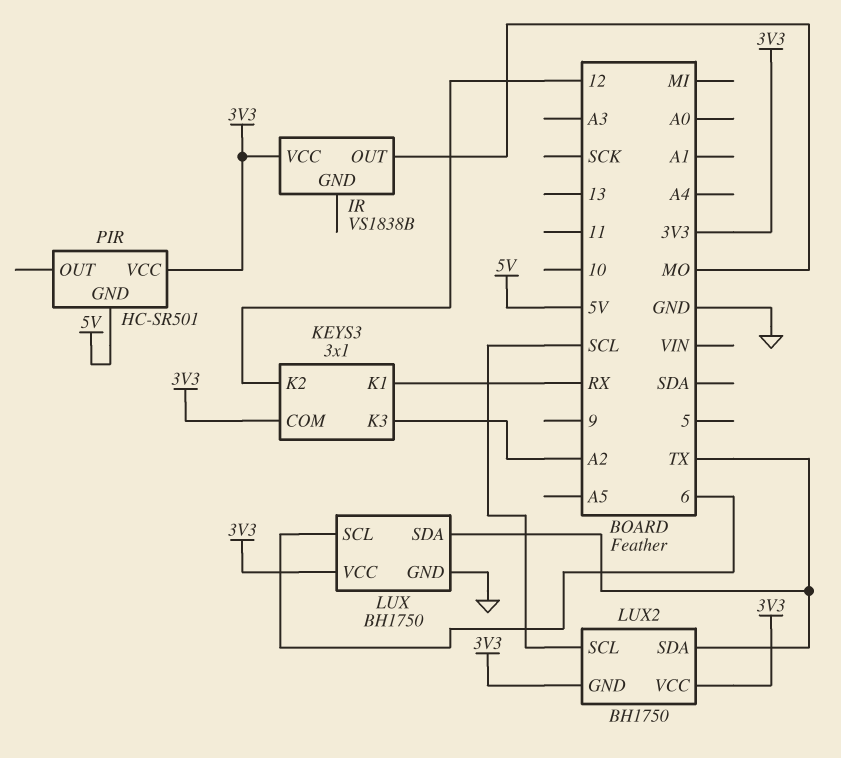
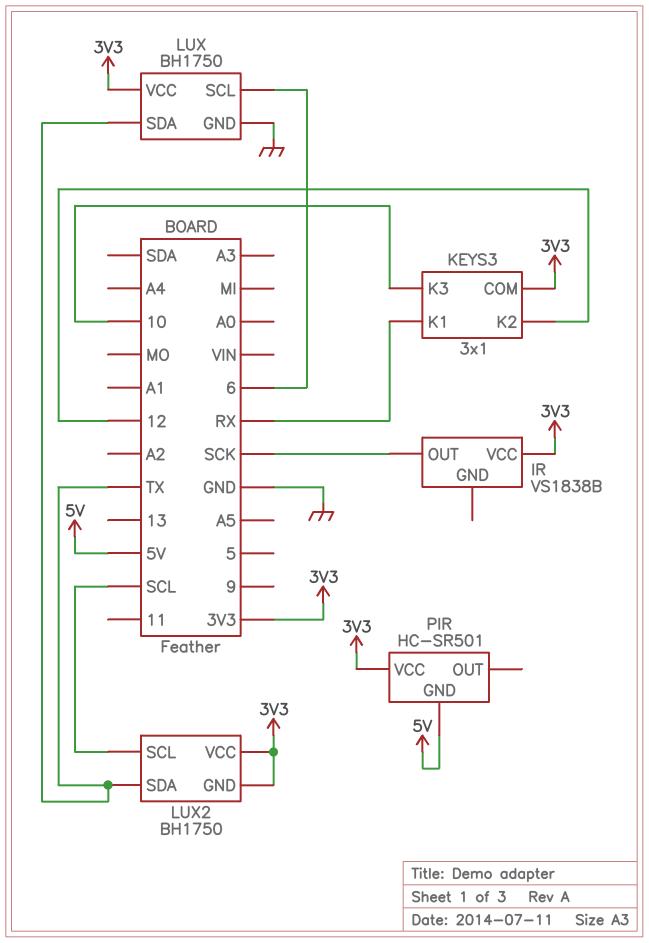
IR pin OUT: MO -> SCK
KEYS3 pin K3: A2 -> 10

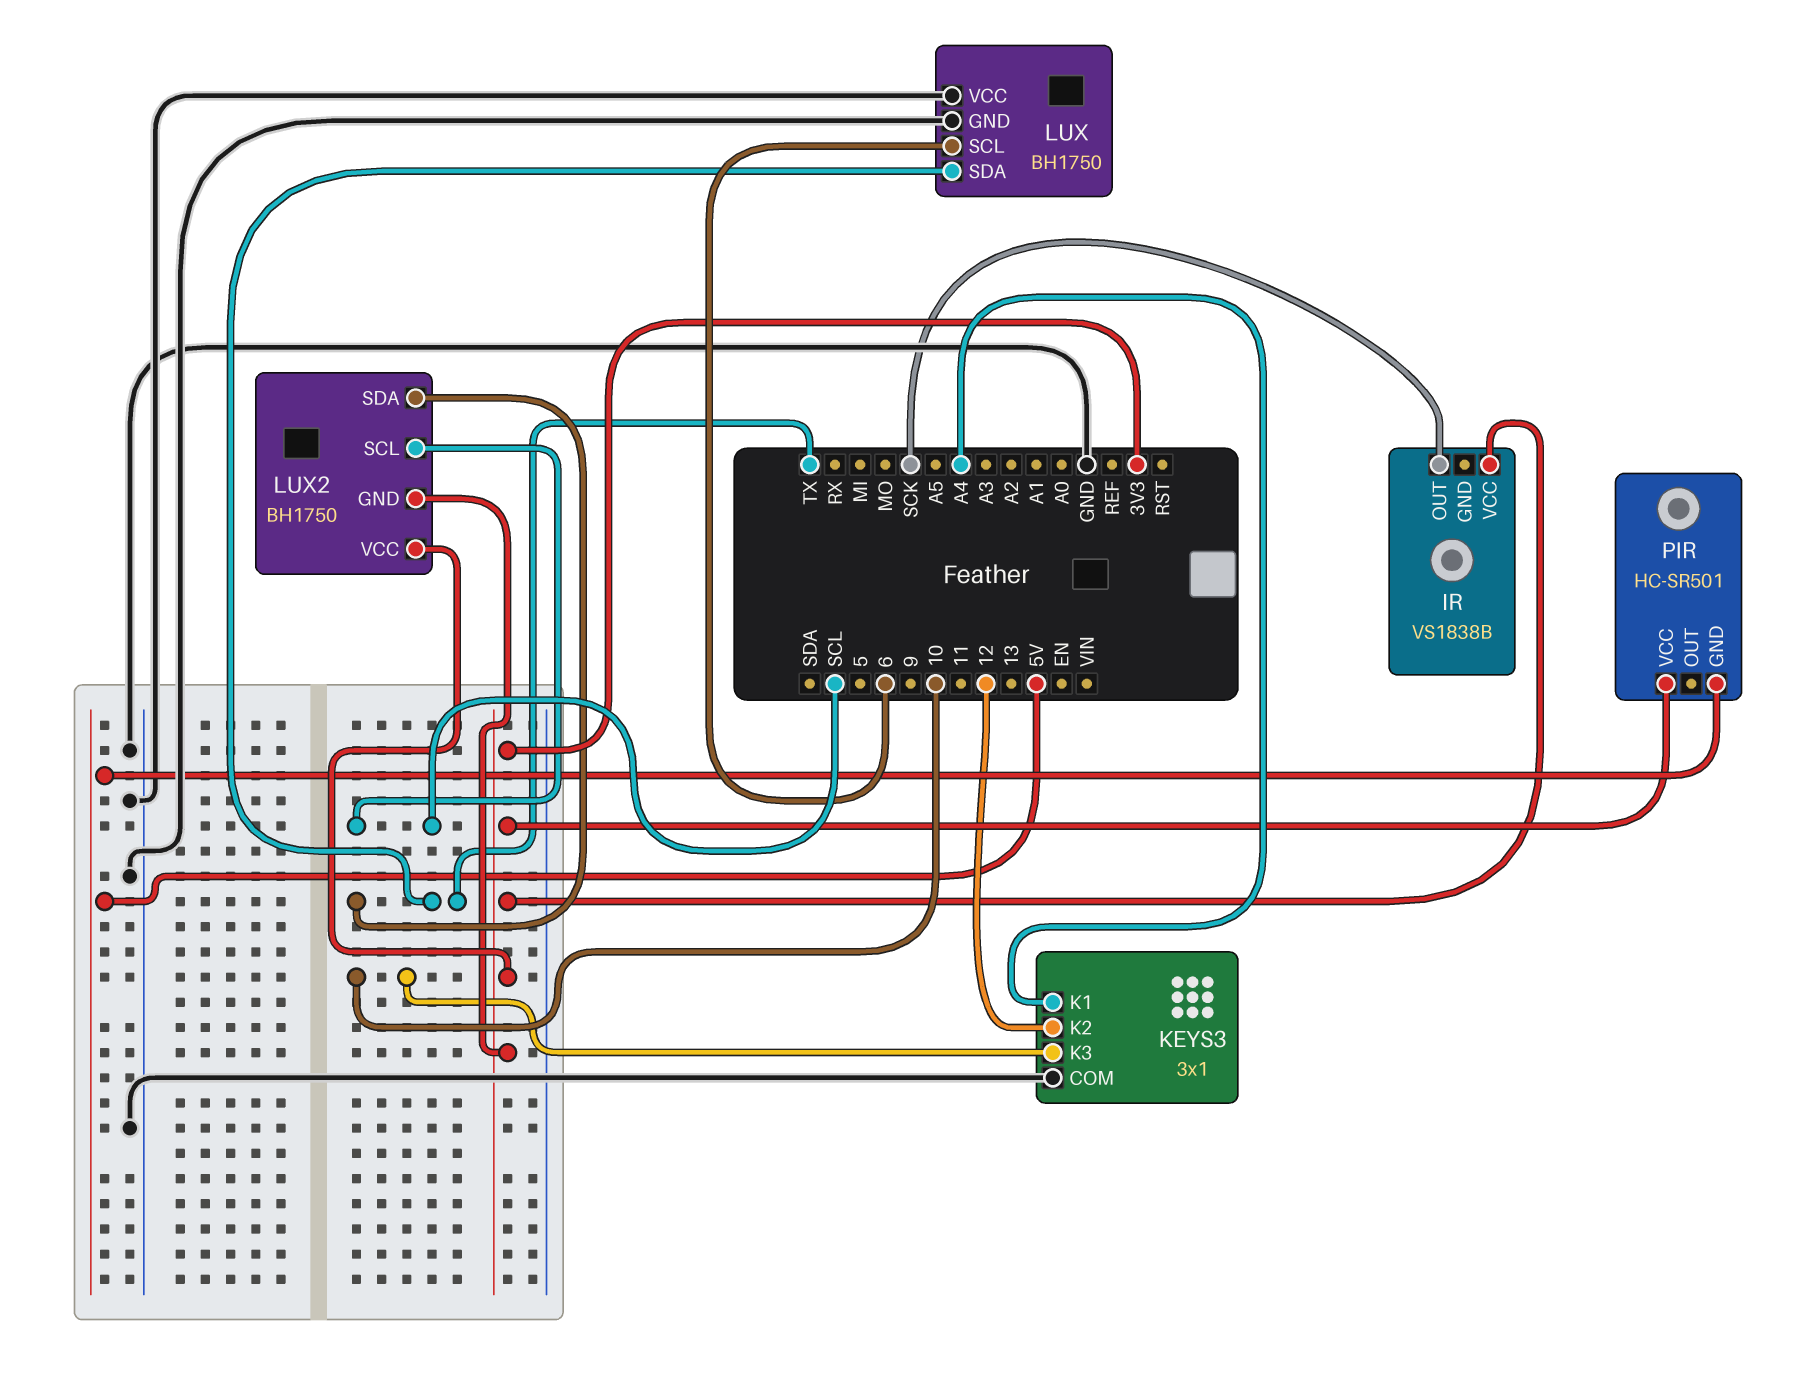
KEYS3 pin COM: 3V3 -> GND
KEYS3 pin K1: RX -> A4
LUX pin VCC: 3V3 -> GND

